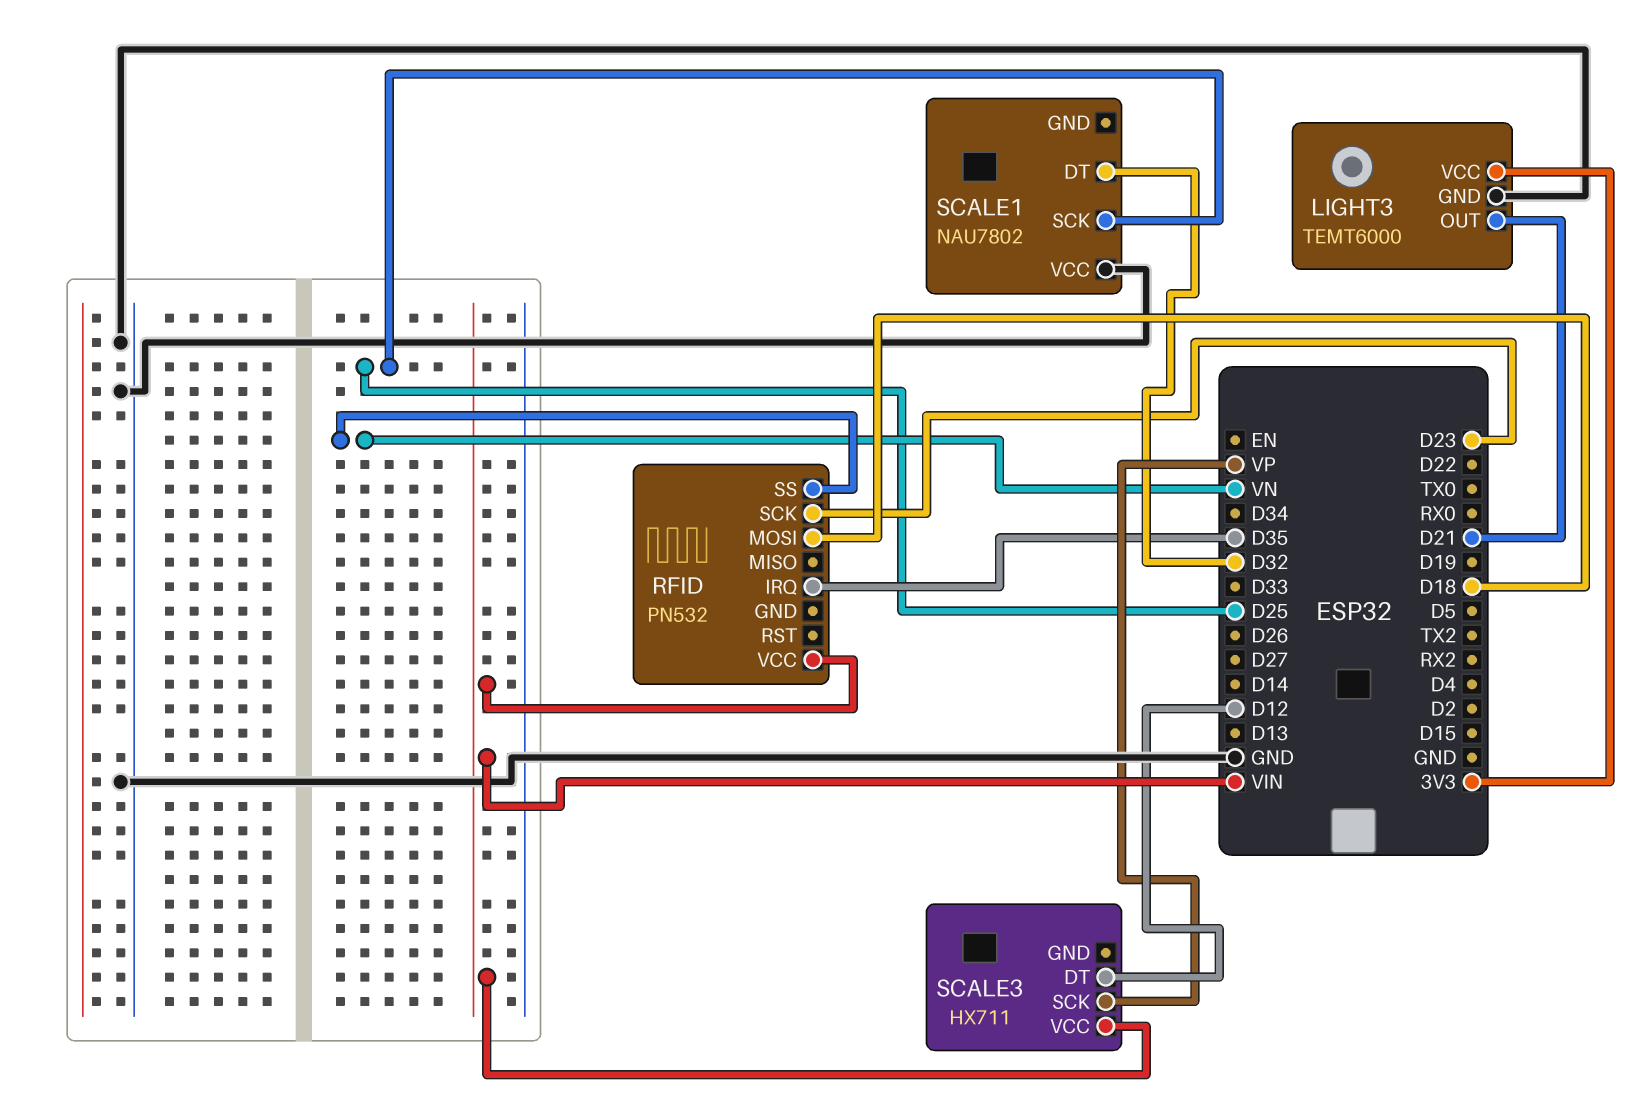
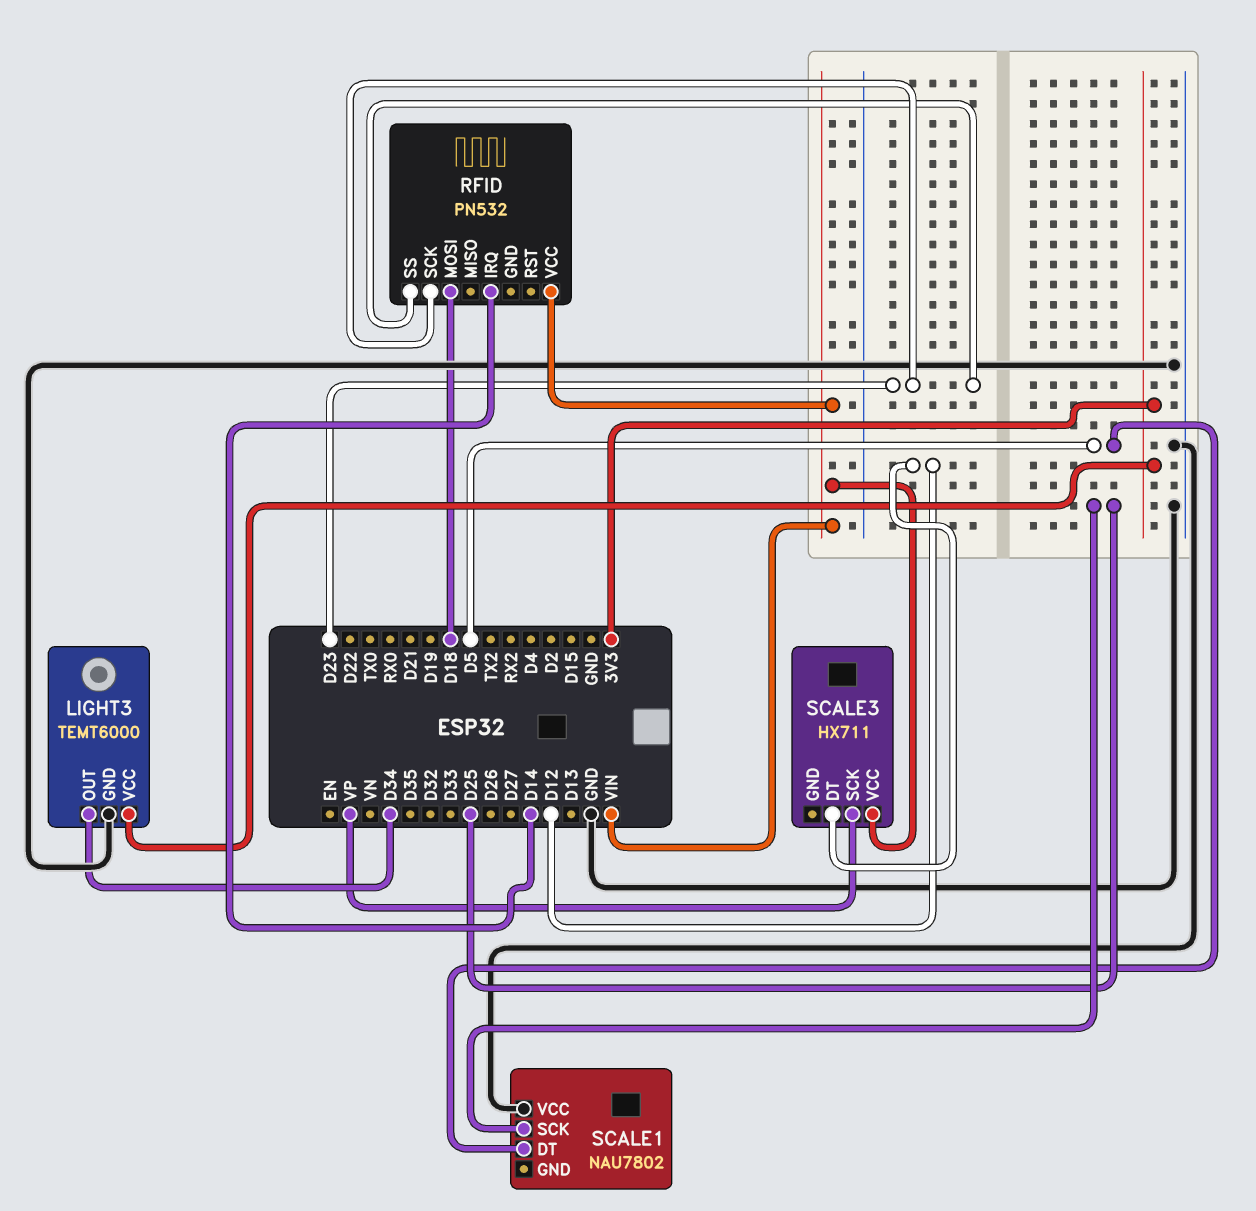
LIGHT3 pin OUT: D21 -> D34
RFID pin IRQ: D35 -> D14
RFID pin SS: VN -> D23
SCALE1 pin DT: D32 -> D5

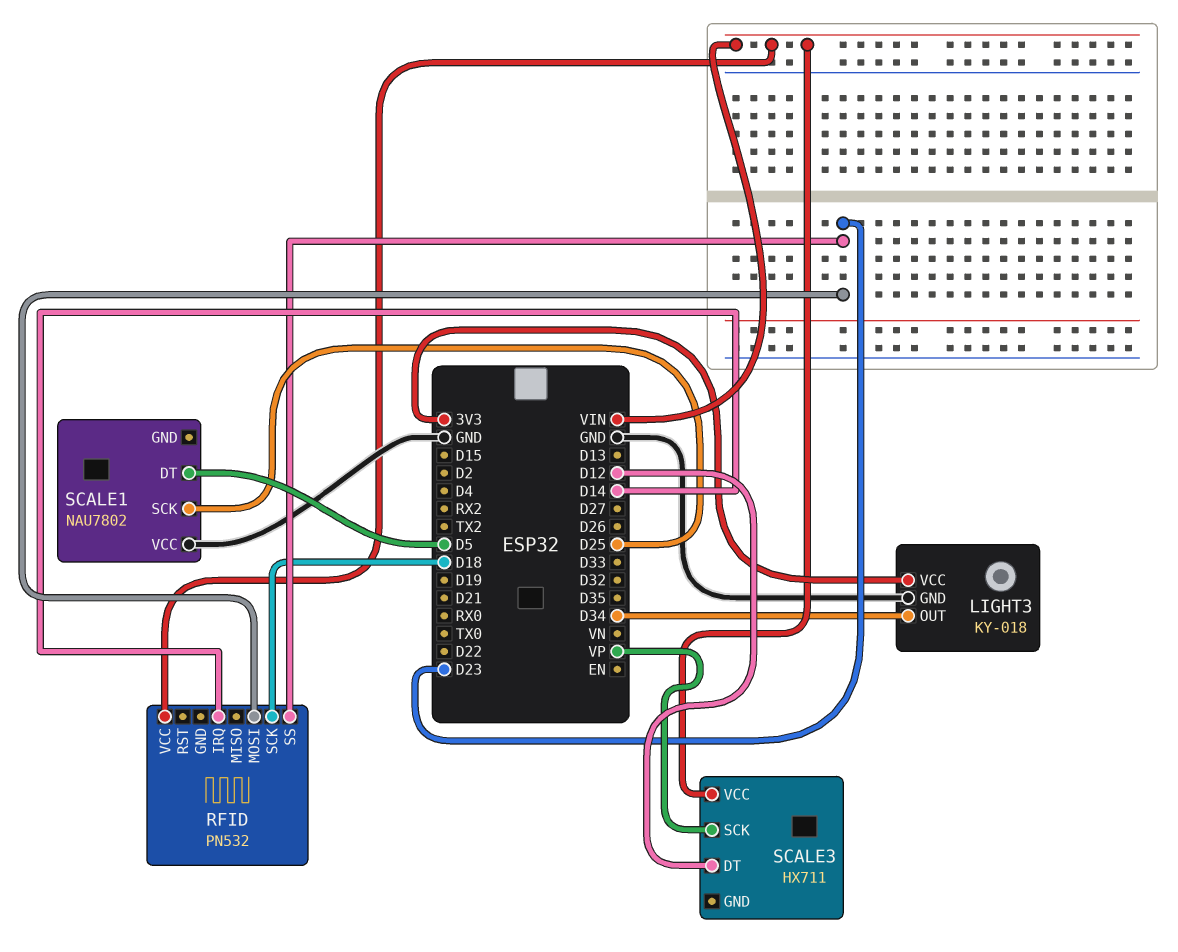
LIGHT3: TEMT6000 -> KY-018
RFID pin MOSI: D18 -> D23
RFID pin SCK: D23 -> D18

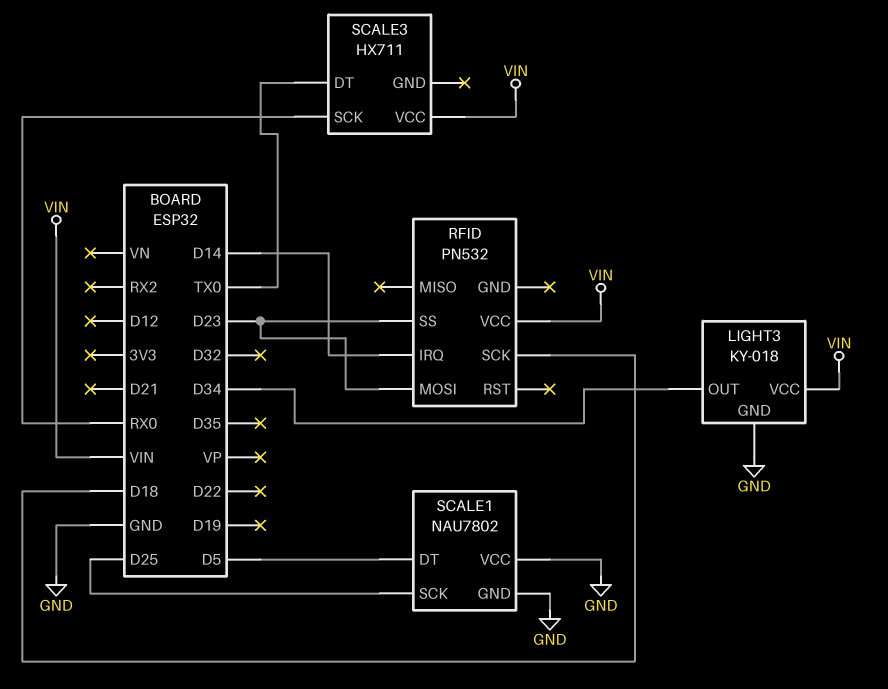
LIGHT3 pin VCC: 3V3 -> VIN
SCALE1 pin GND: none -> GND
SCALE3 pin DT: D12 -> TX0
SCALE3 pin SCK: VP -> RX0

